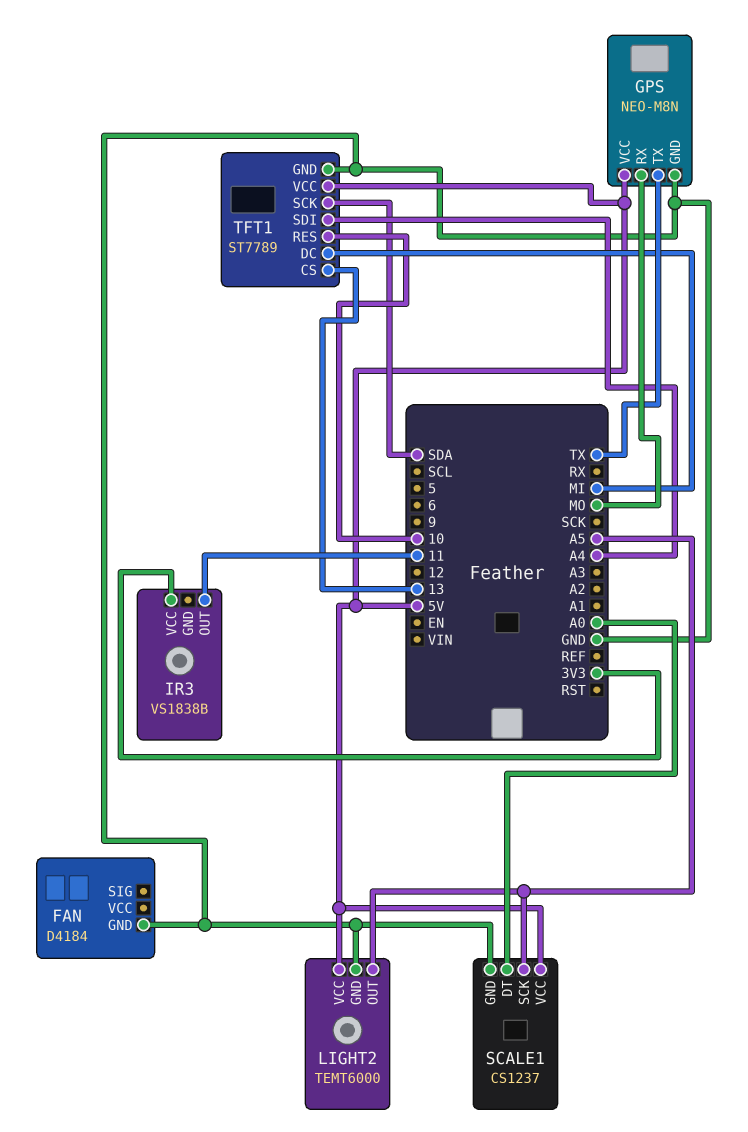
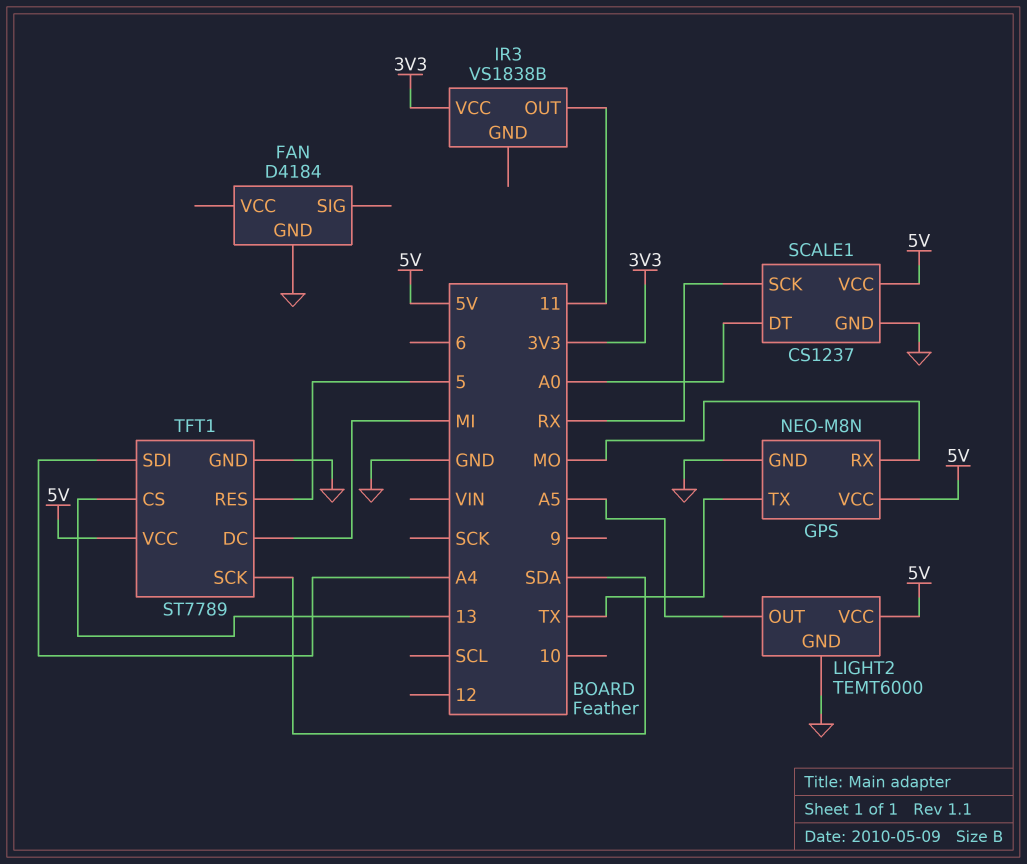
SCALE1 pin SCK: A5 -> RX
TFT1 pin RES: 10 -> 5

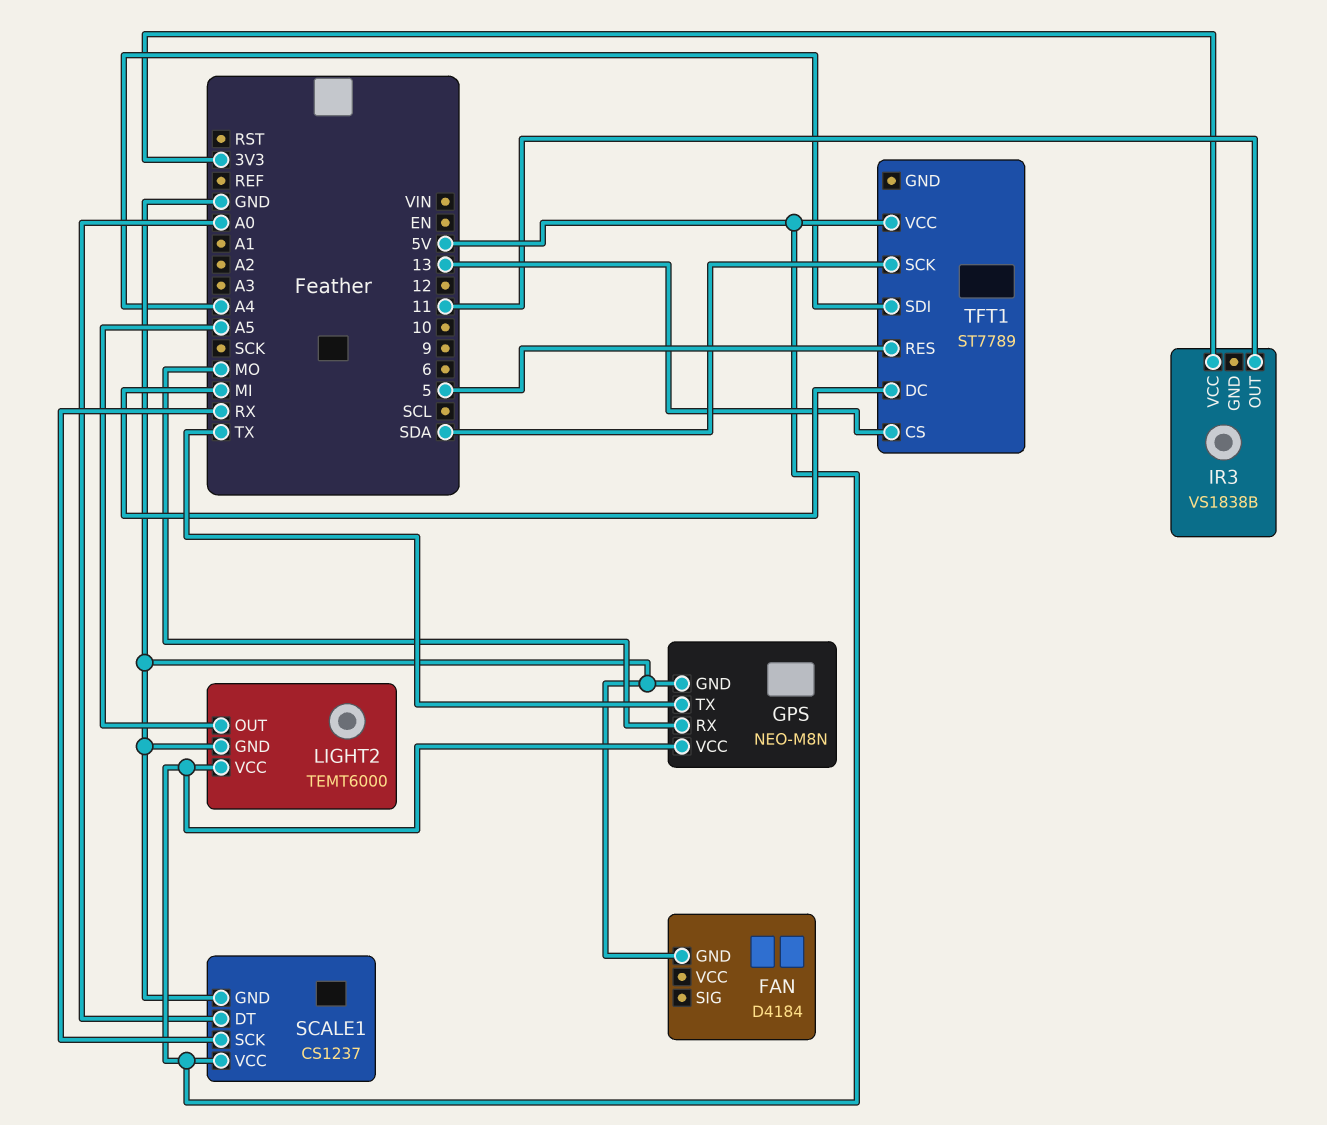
TFT1 pin GND: GND -> none

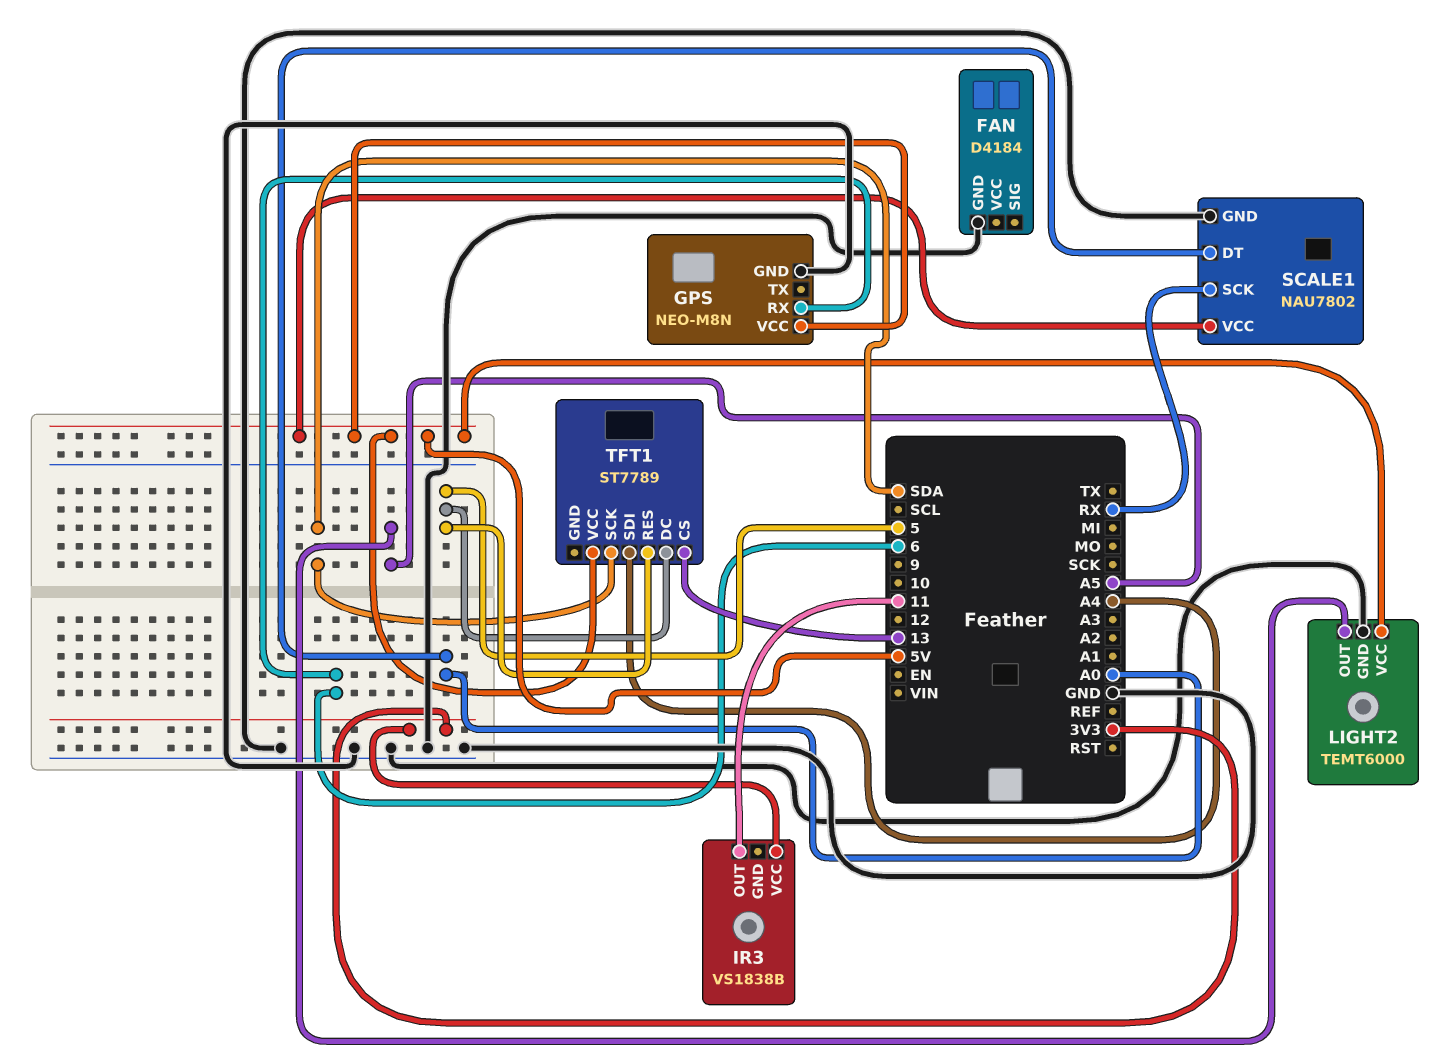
GPS pin RX: MO -> 6
GPS pin TX: TX -> none
SCALE1: CS1237 -> NAU7802
TFT1 pin DC: MI -> 5

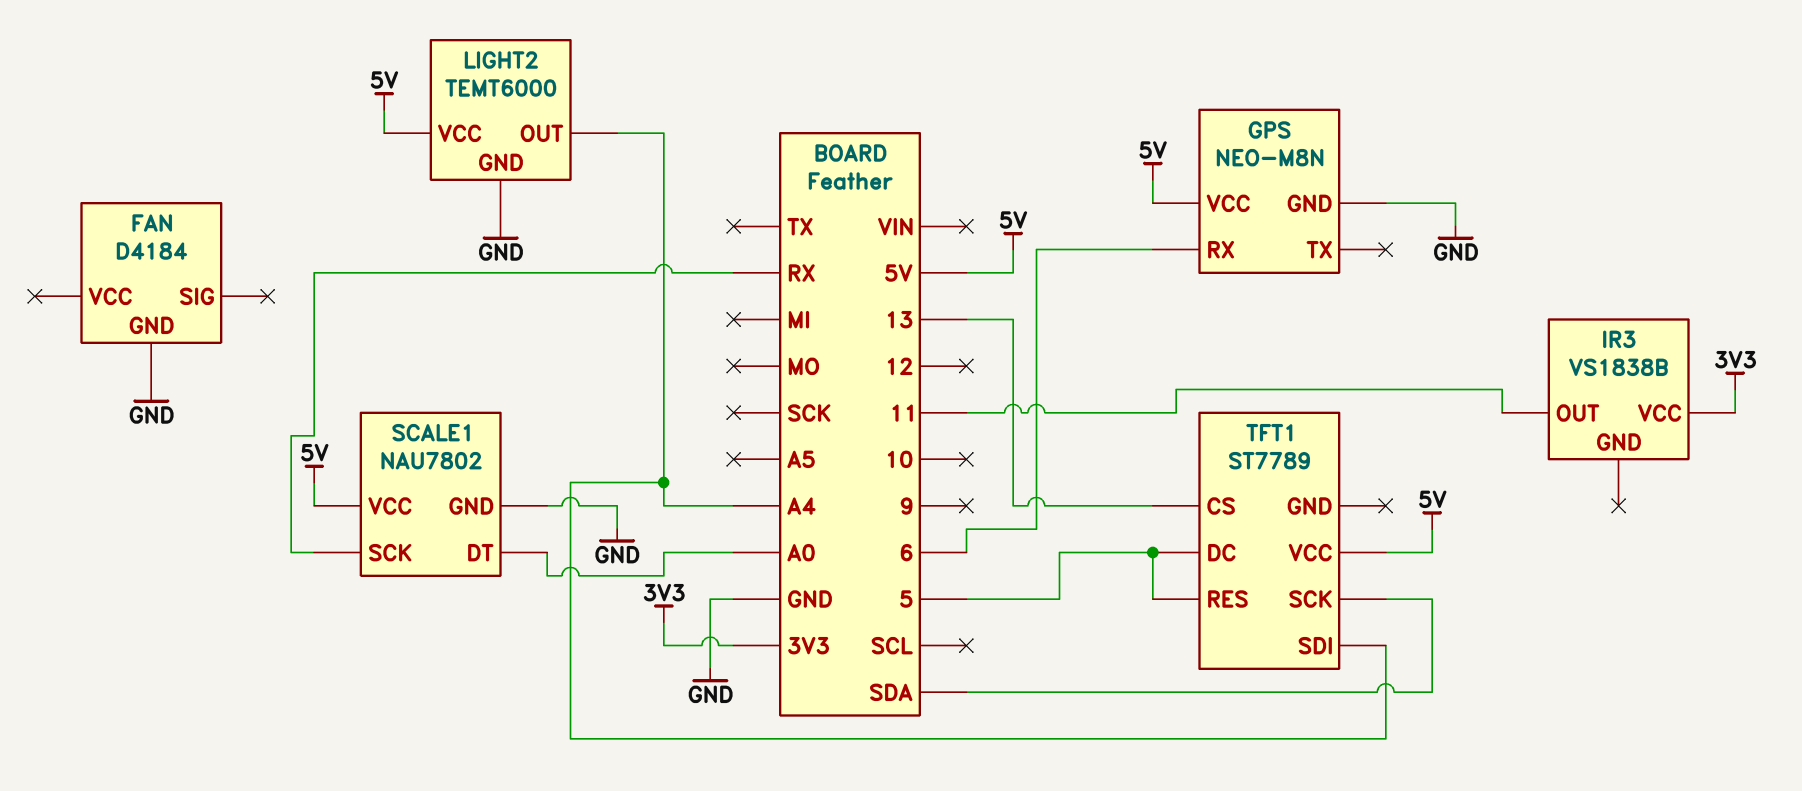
LIGHT2 pin OUT: A5 -> A4

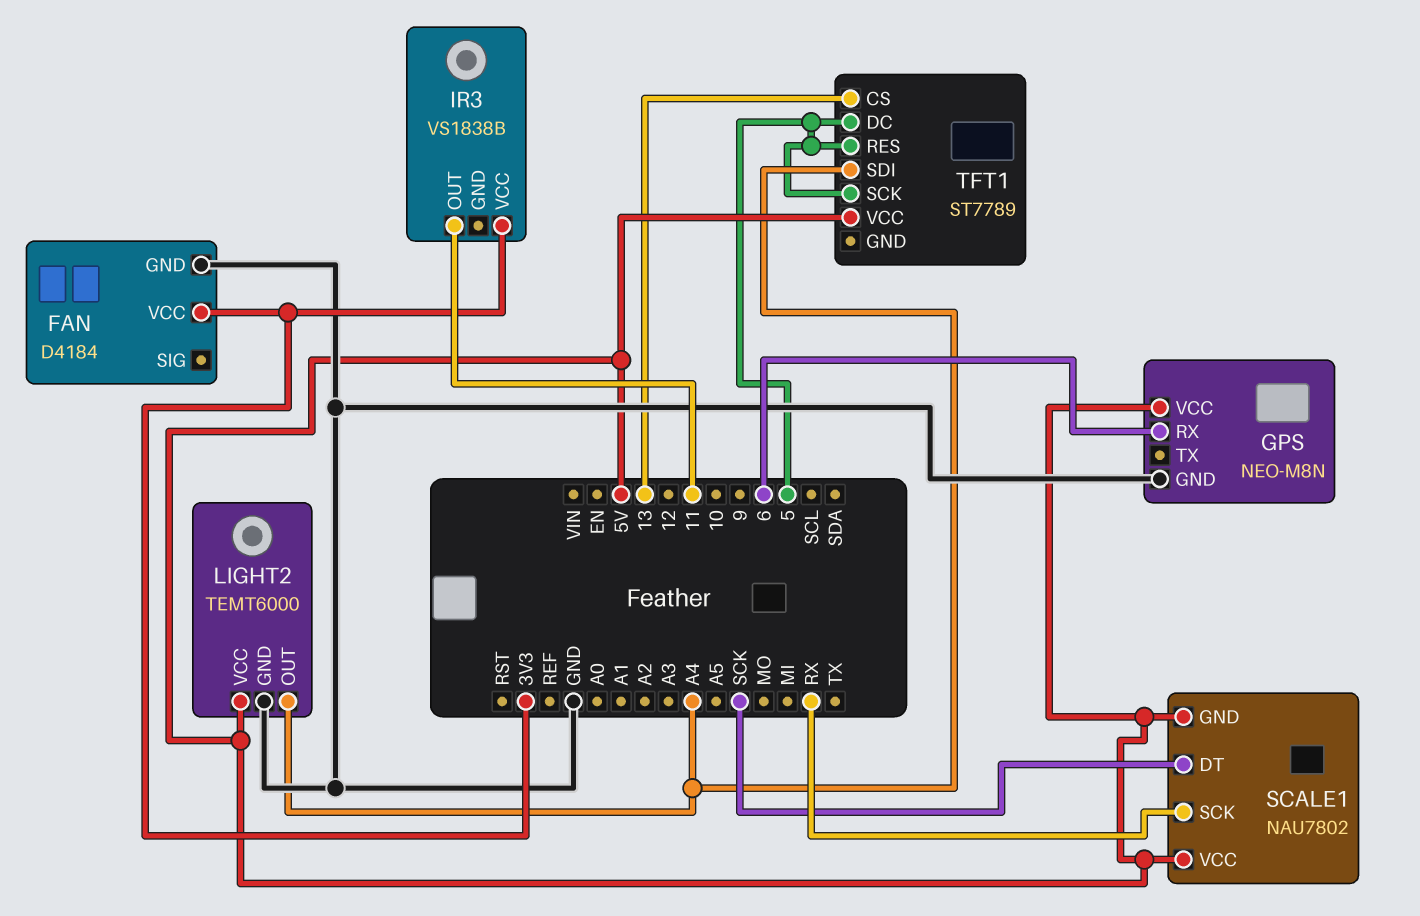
FAN pin VCC: none -> 3V3
SCALE1 pin DT: A0 -> SCK
SCALE1 pin GND: GND -> 5V
TFT1 pin SCK: SDA -> 5

